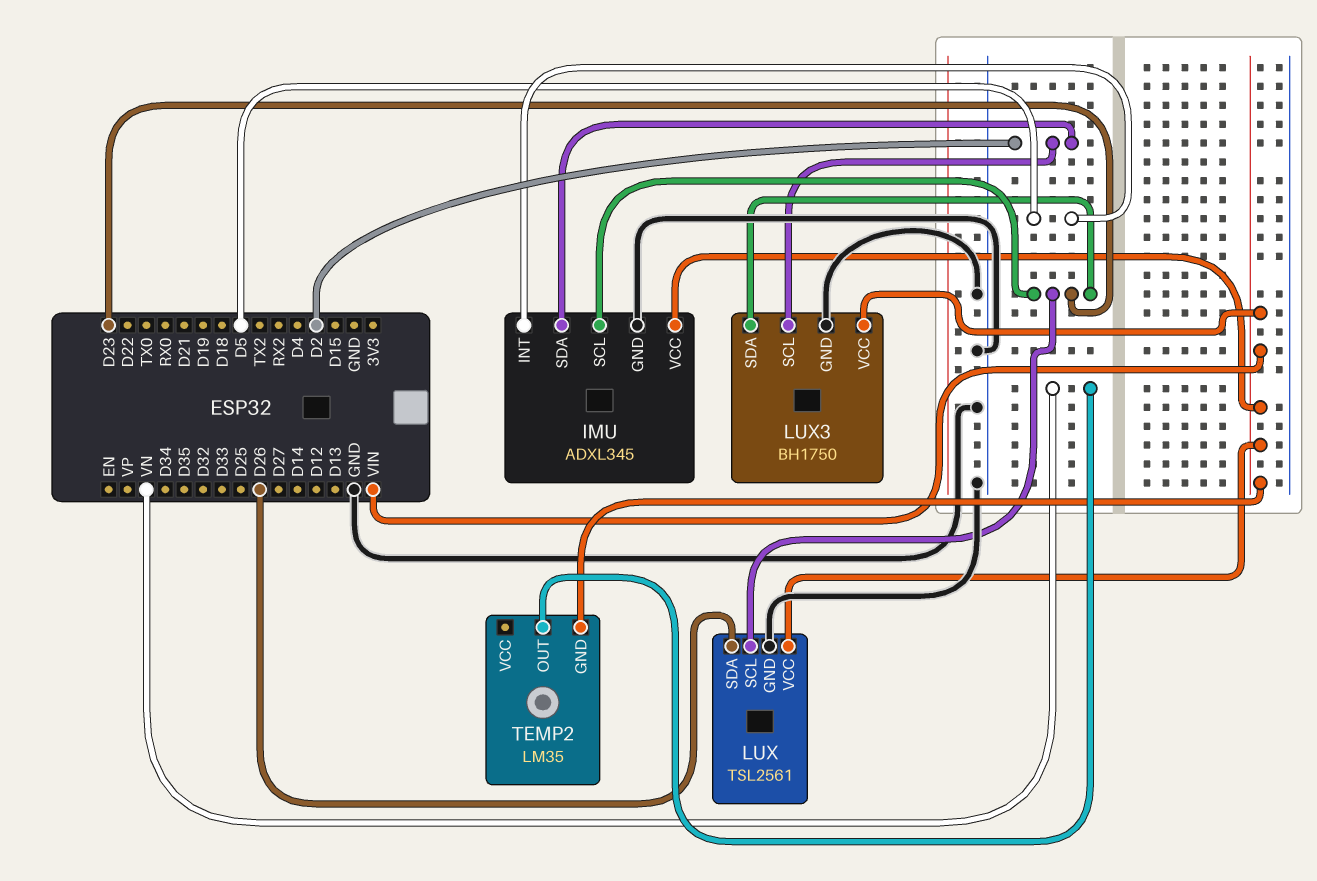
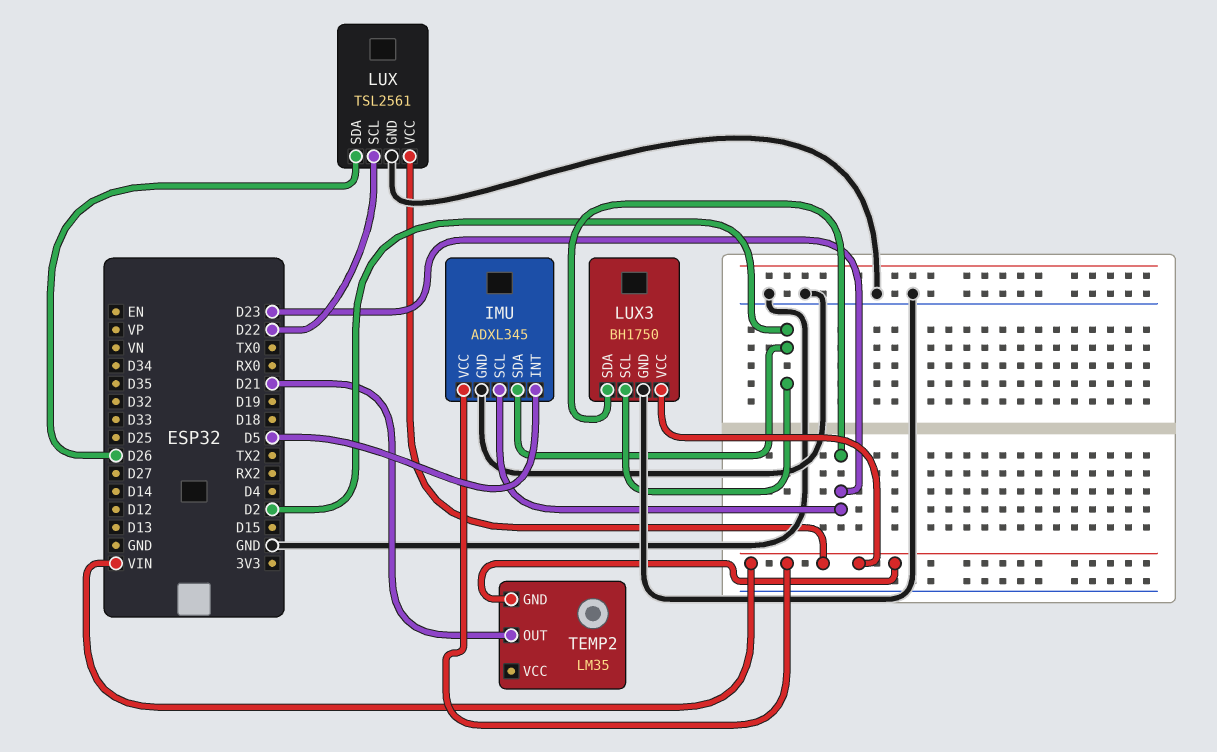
LUX pin SCL: D23 -> D22
TEMP2 pin OUT: VN -> D21

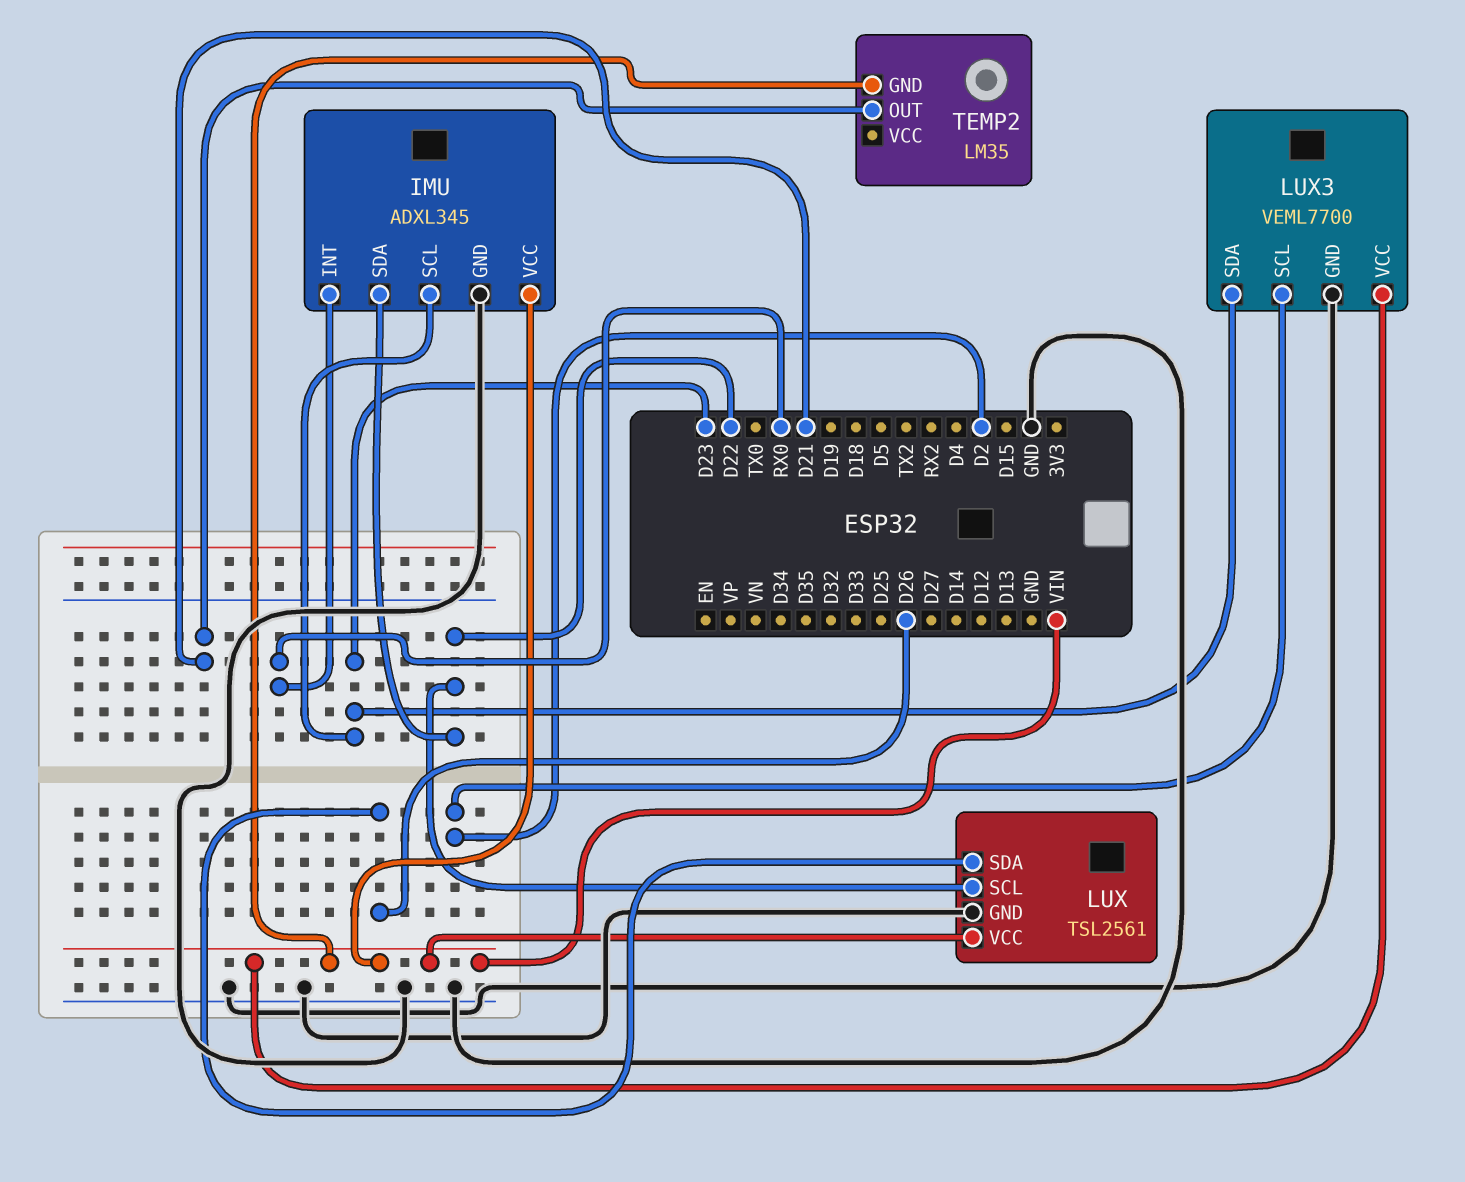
IMU pin INT: D5 -> RX0
IMU pin SDA: D2 -> D22
LUX3: BH1750 -> VEML7700

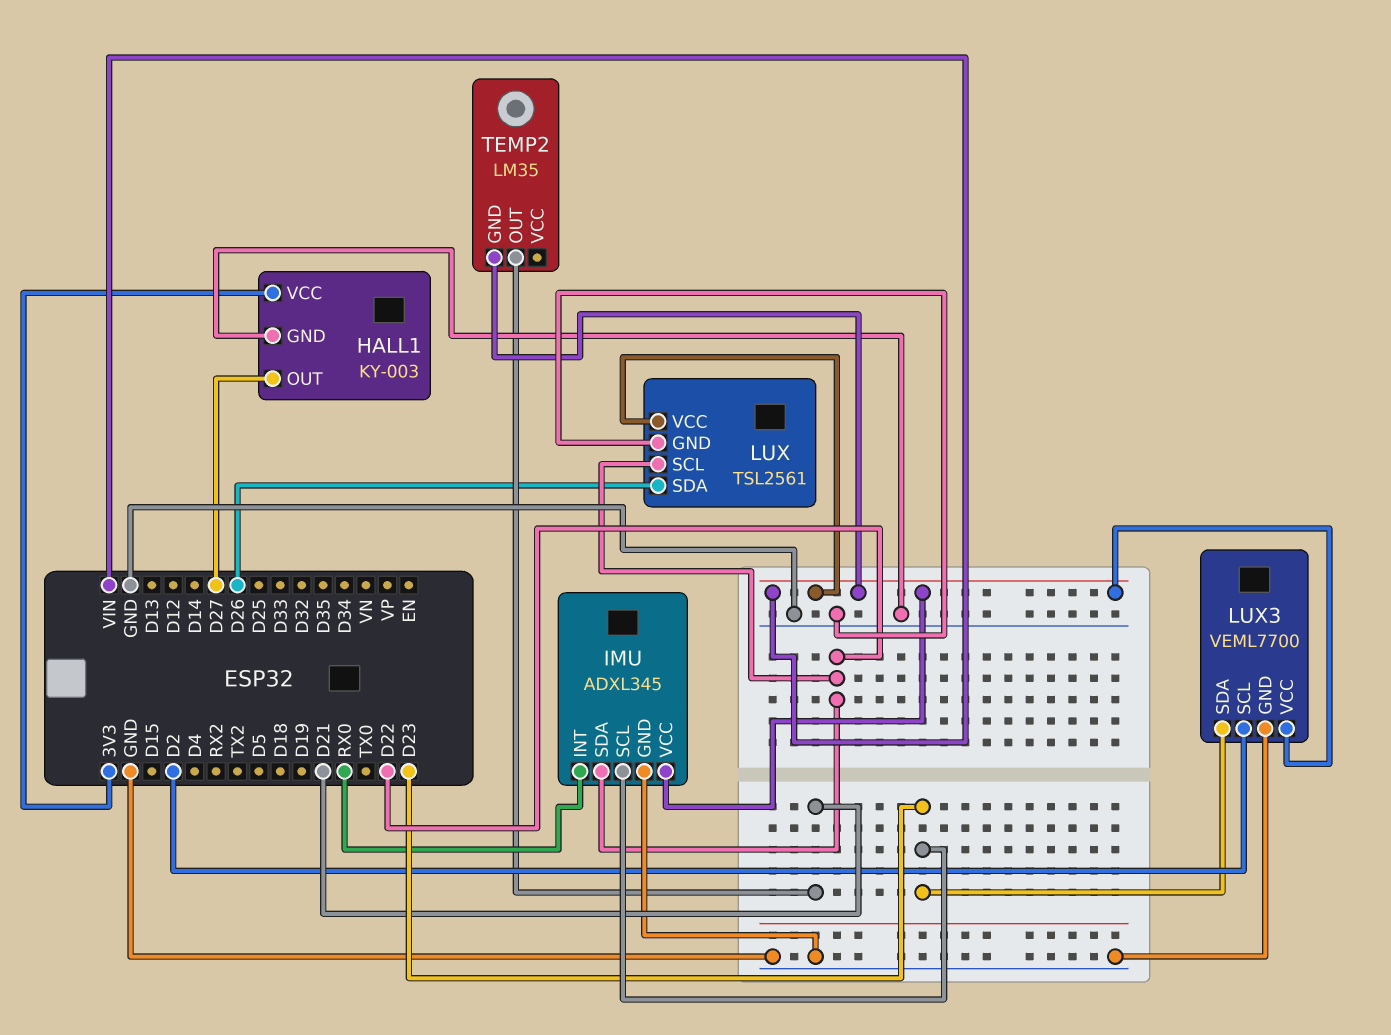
HALL1: none -> KY-003
HALL1 pin GND: none -> GND
HALL1 pin OUT: none -> D27
HALL1 pin VCC: none -> 3V3

